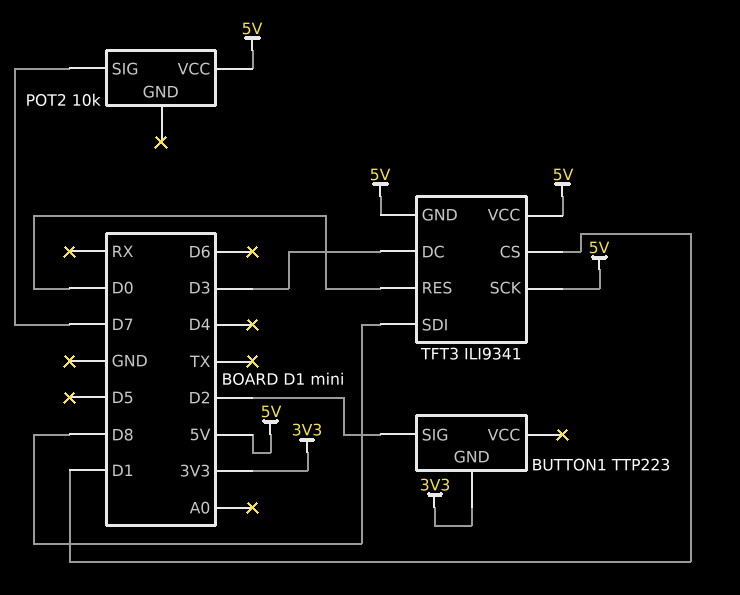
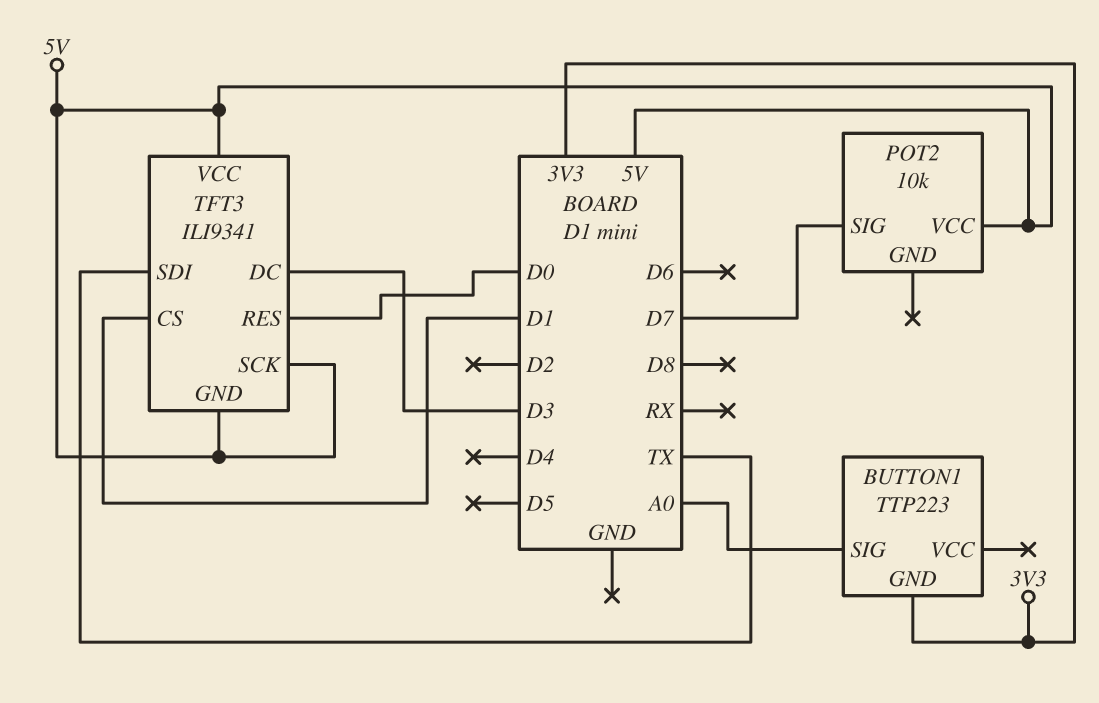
BUTTON1 pin SIG: D2 -> A0
TFT3 pin SDI: D8 -> TX

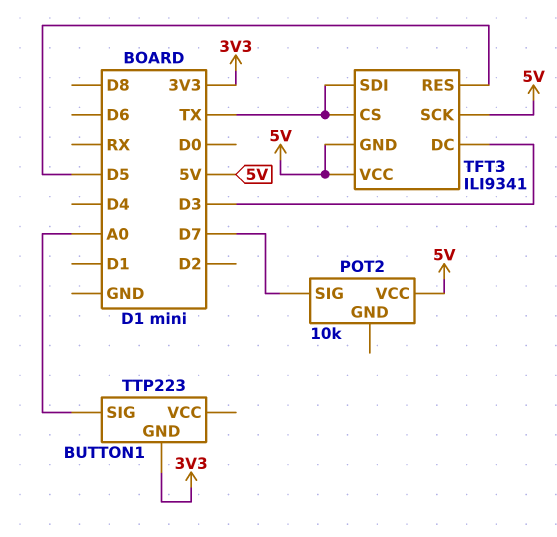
TFT3 pin CS: D1 -> TX
TFT3 pin RES: D0 -> D5

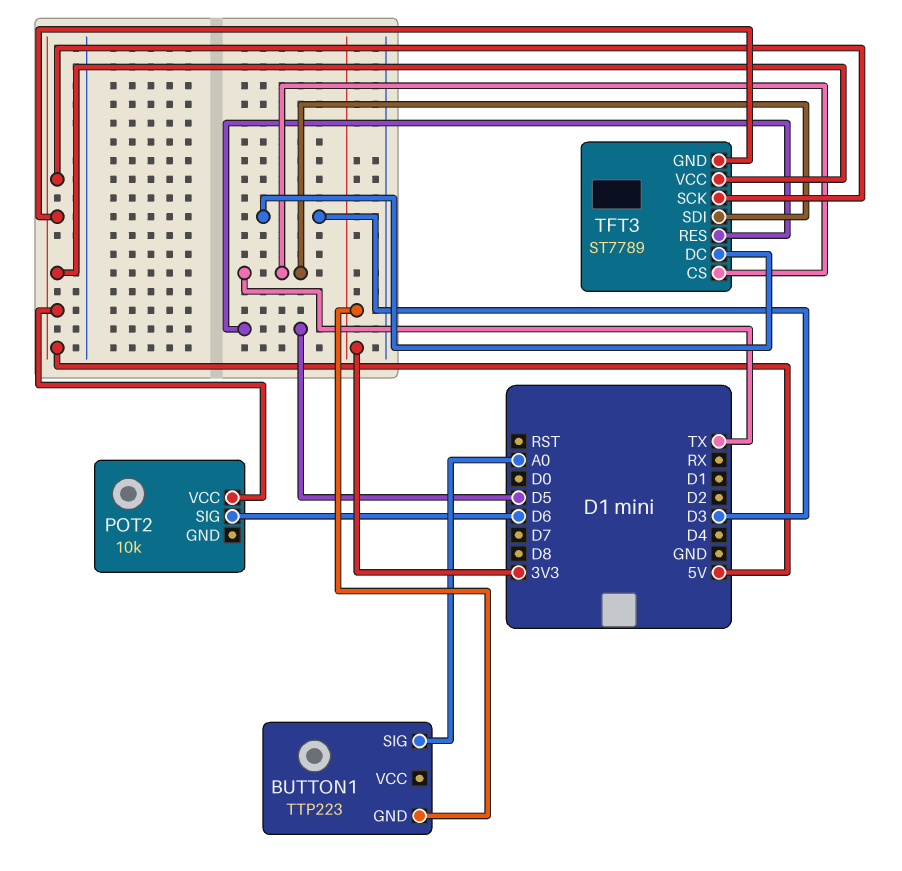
POT2 pin SIG: D7 -> D6
TFT3: ILI9341 -> ST7789

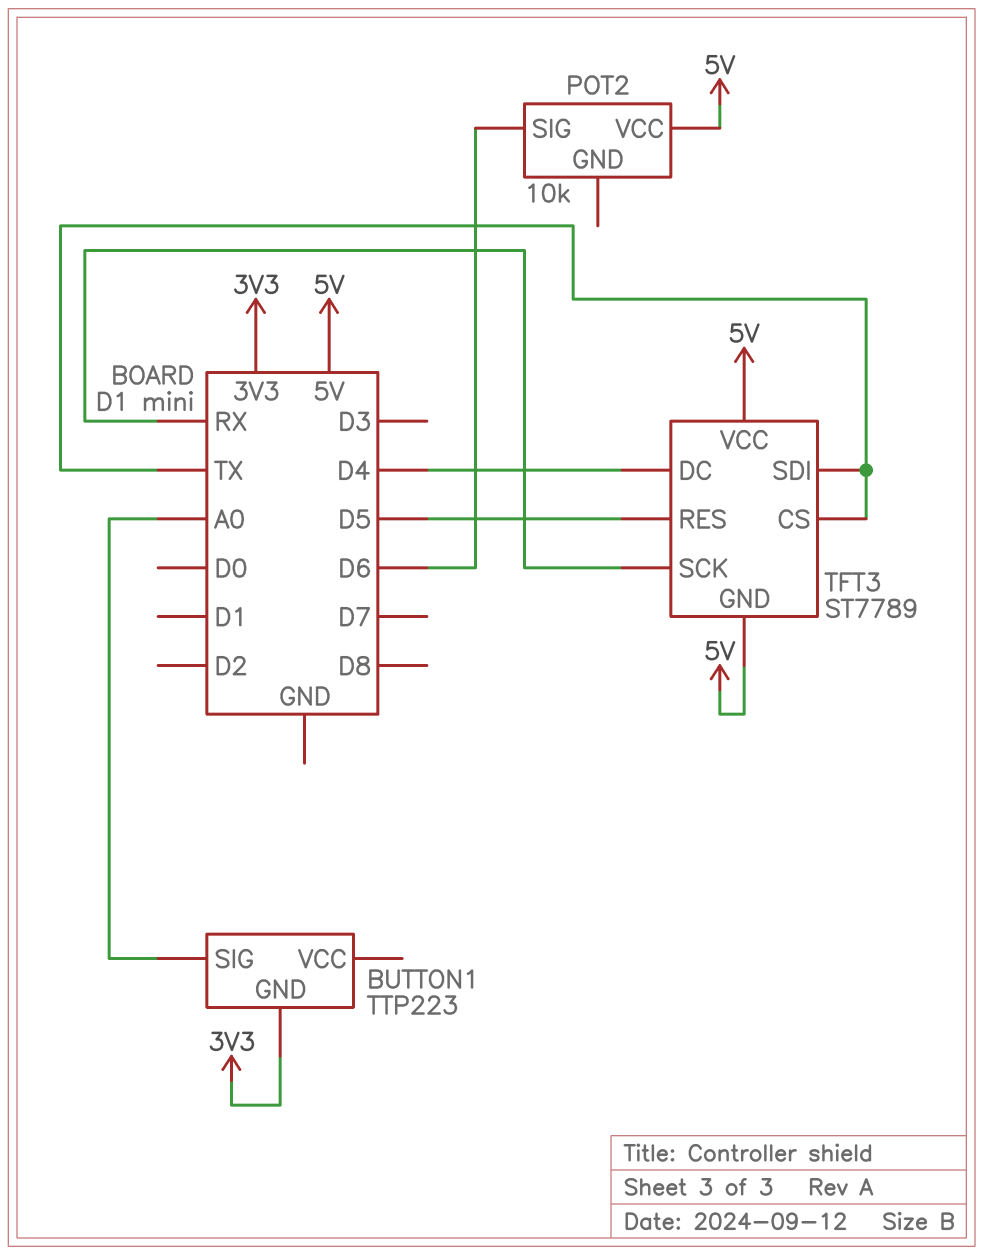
TFT3 pin DC: D3 -> D4
TFT3 pin SCK: 5V -> RX

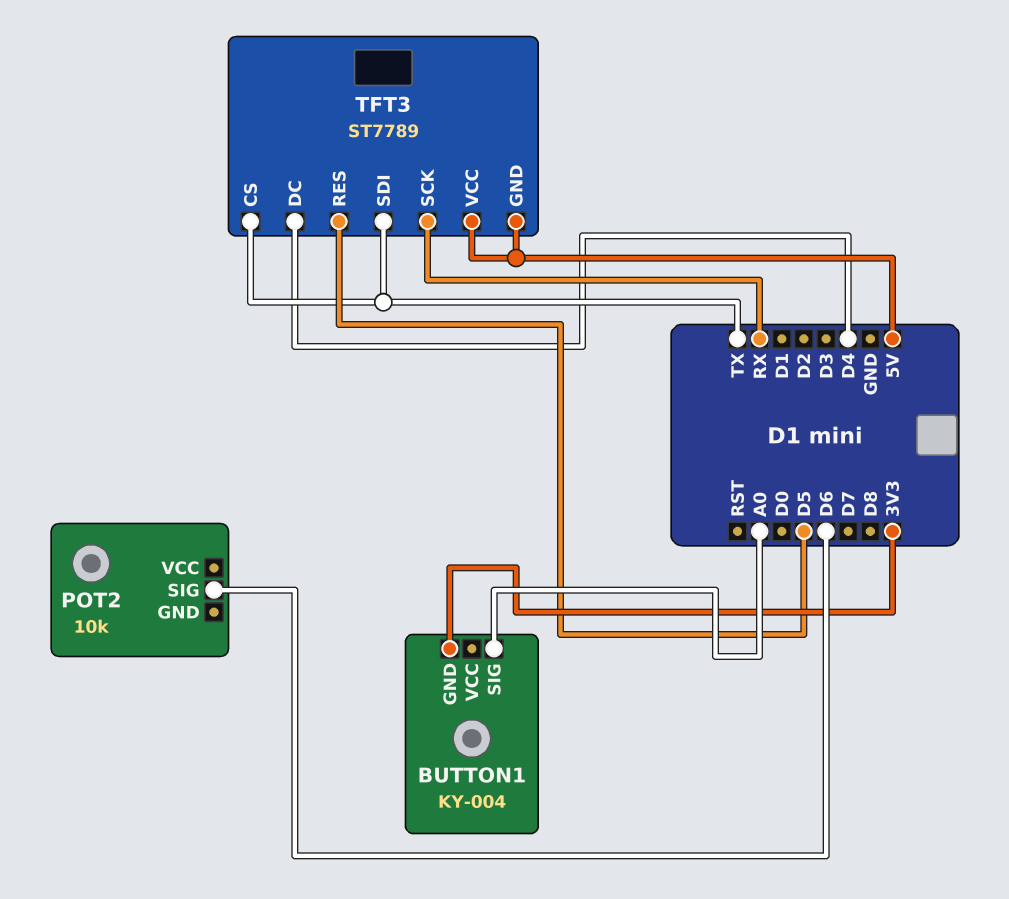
BUTTON1: TTP223 -> KY-004
POT2 pin VCC: 5V -> none

